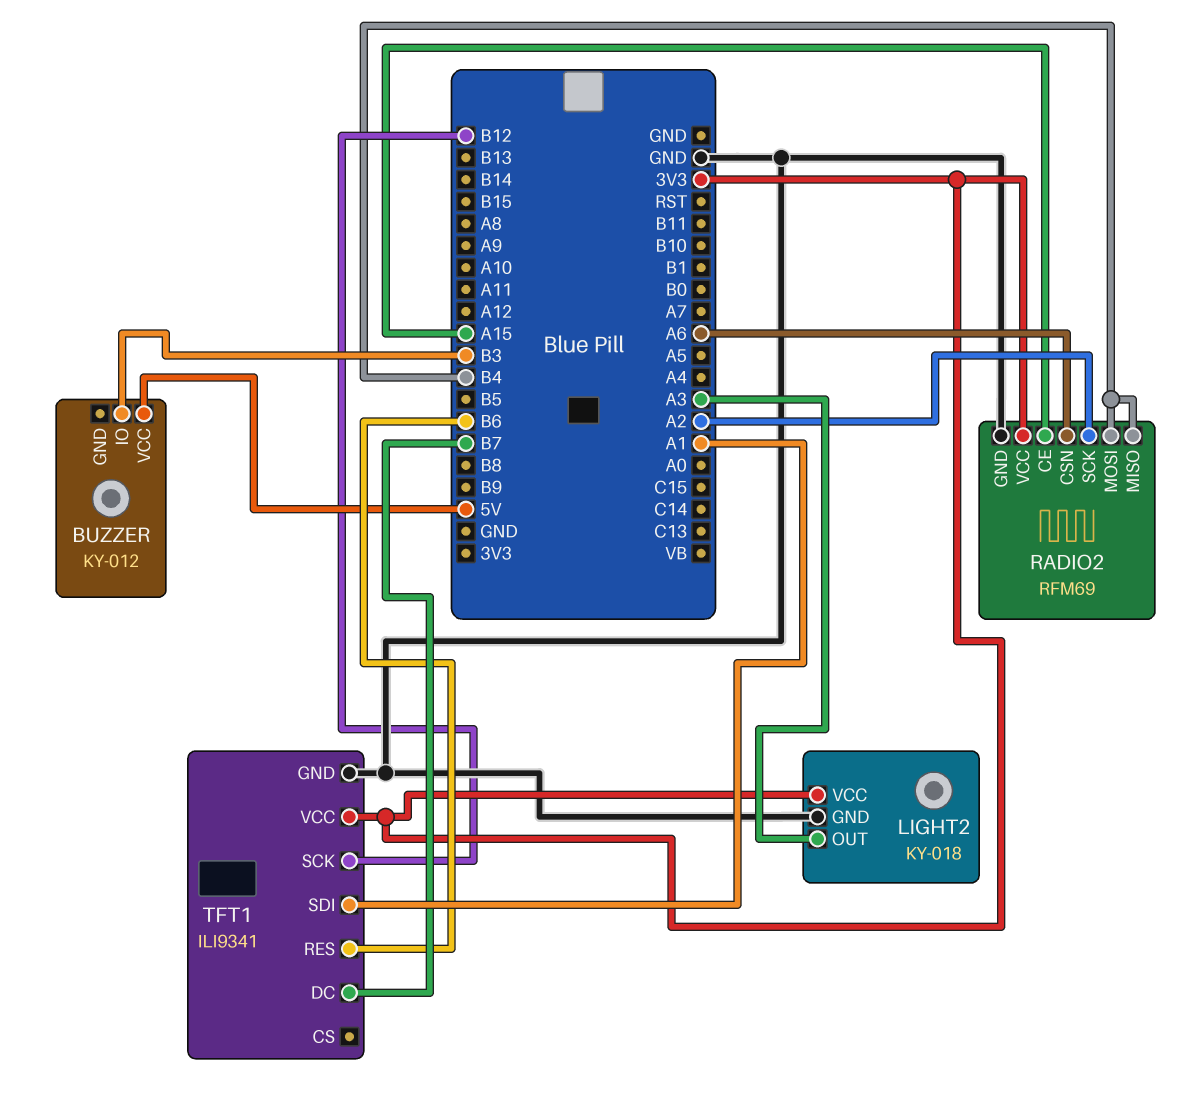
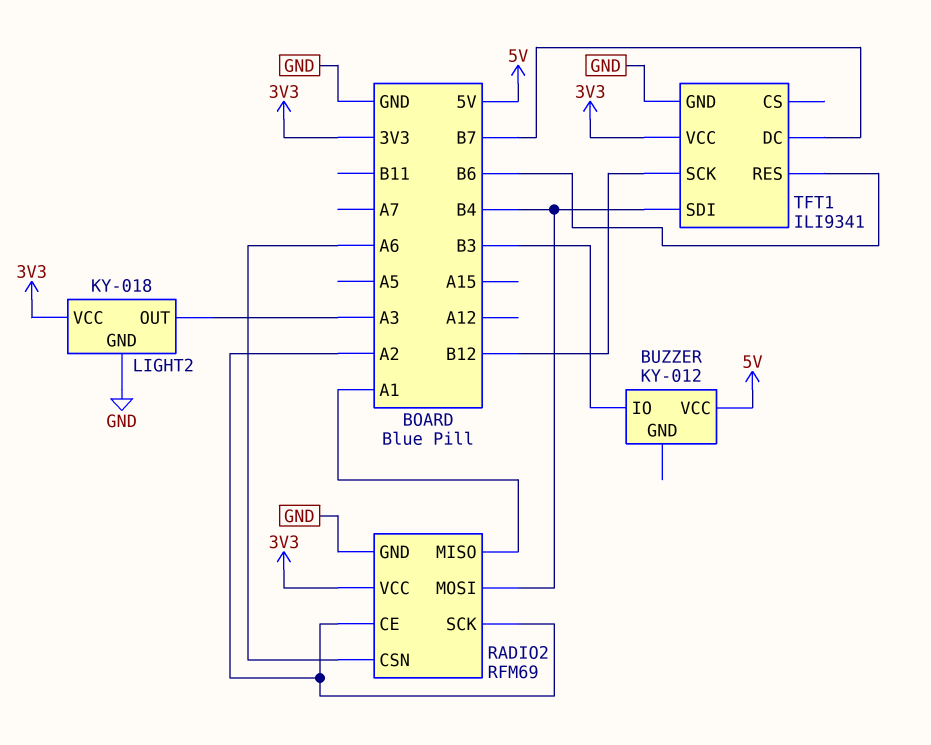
RADIO2 pin CE: A15 -> A2
RADIO2 pin MISO: B4 -> A1
TFT1 pin SDI: A1 -> B4

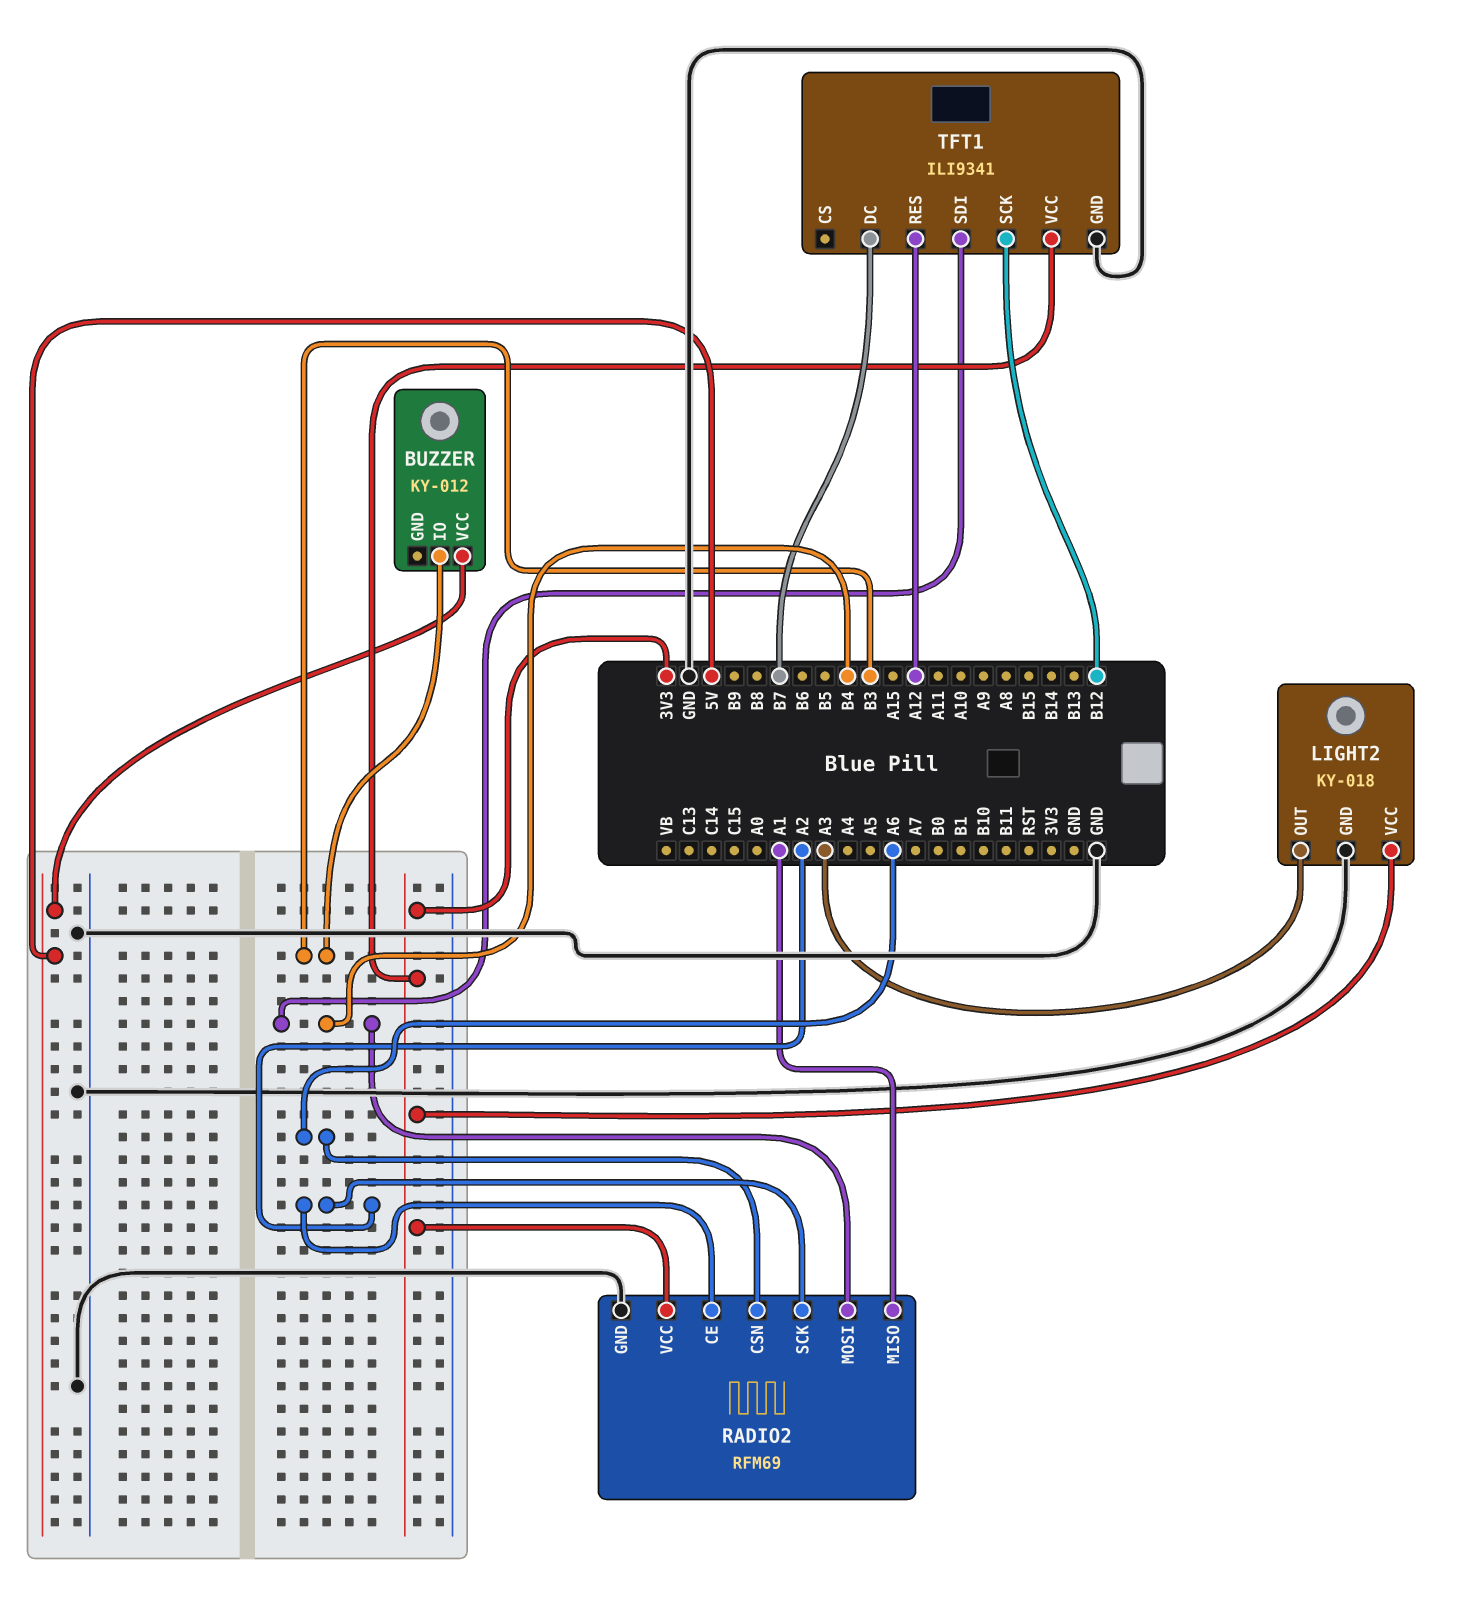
TFT1 pin RES: B6 -> A12

